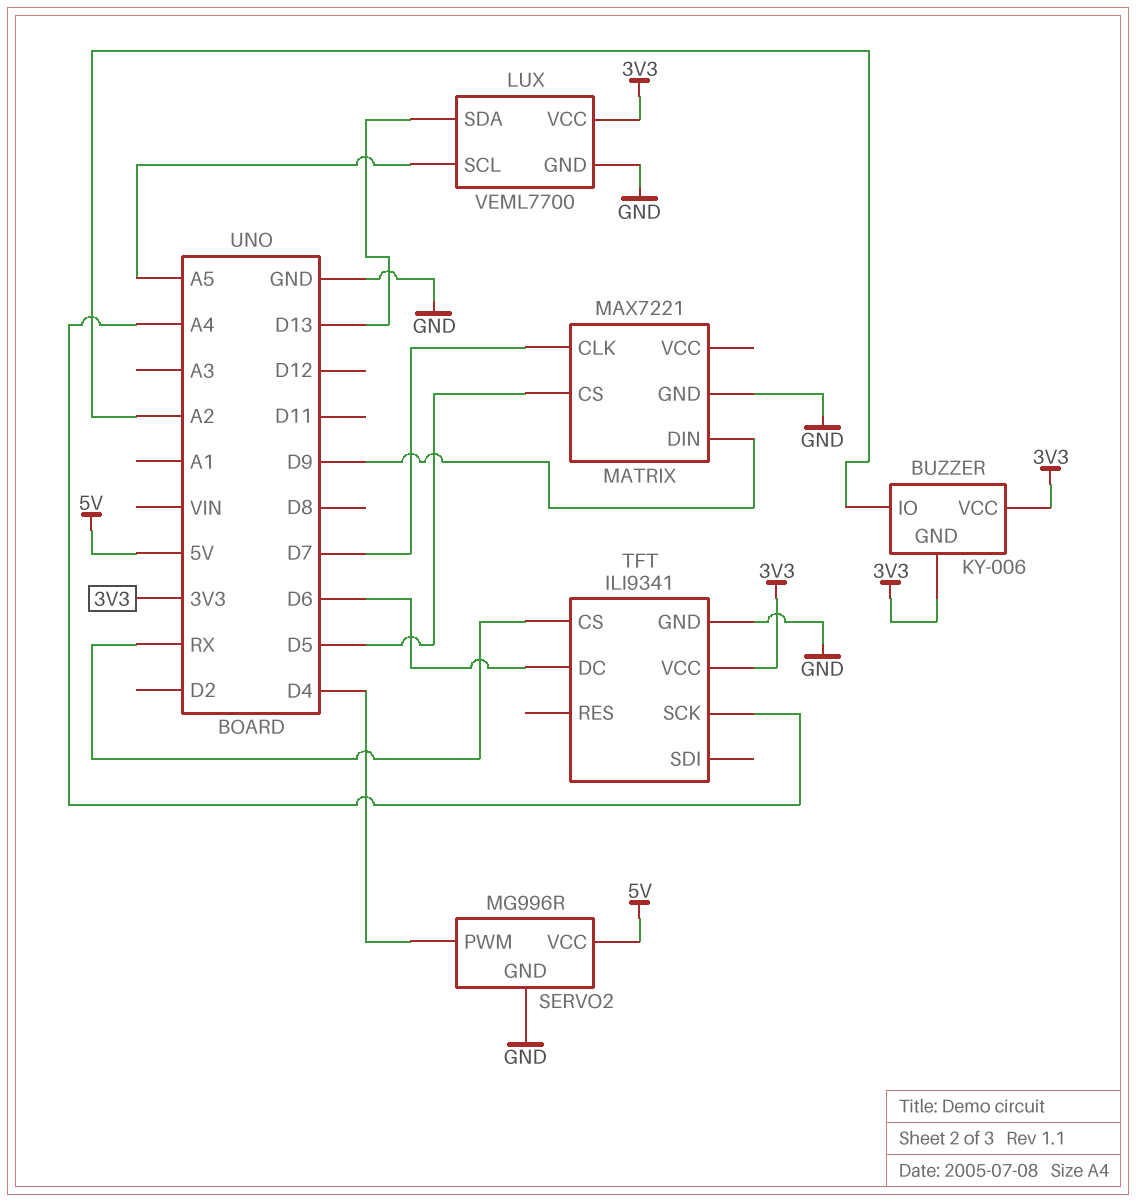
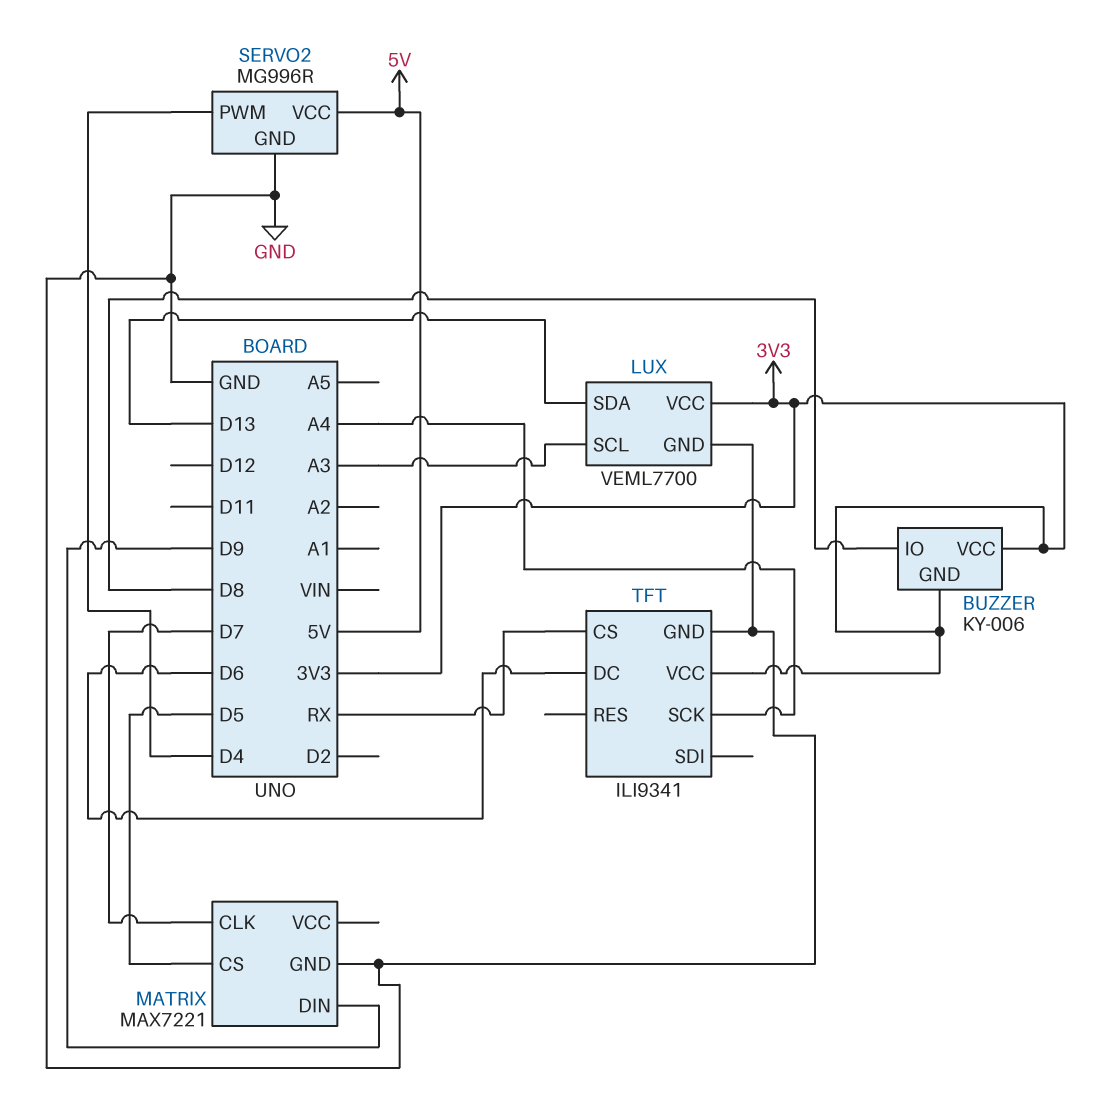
BUZZER pin IO: A2 -> D8
LUX pin SCL: A5 -> A3

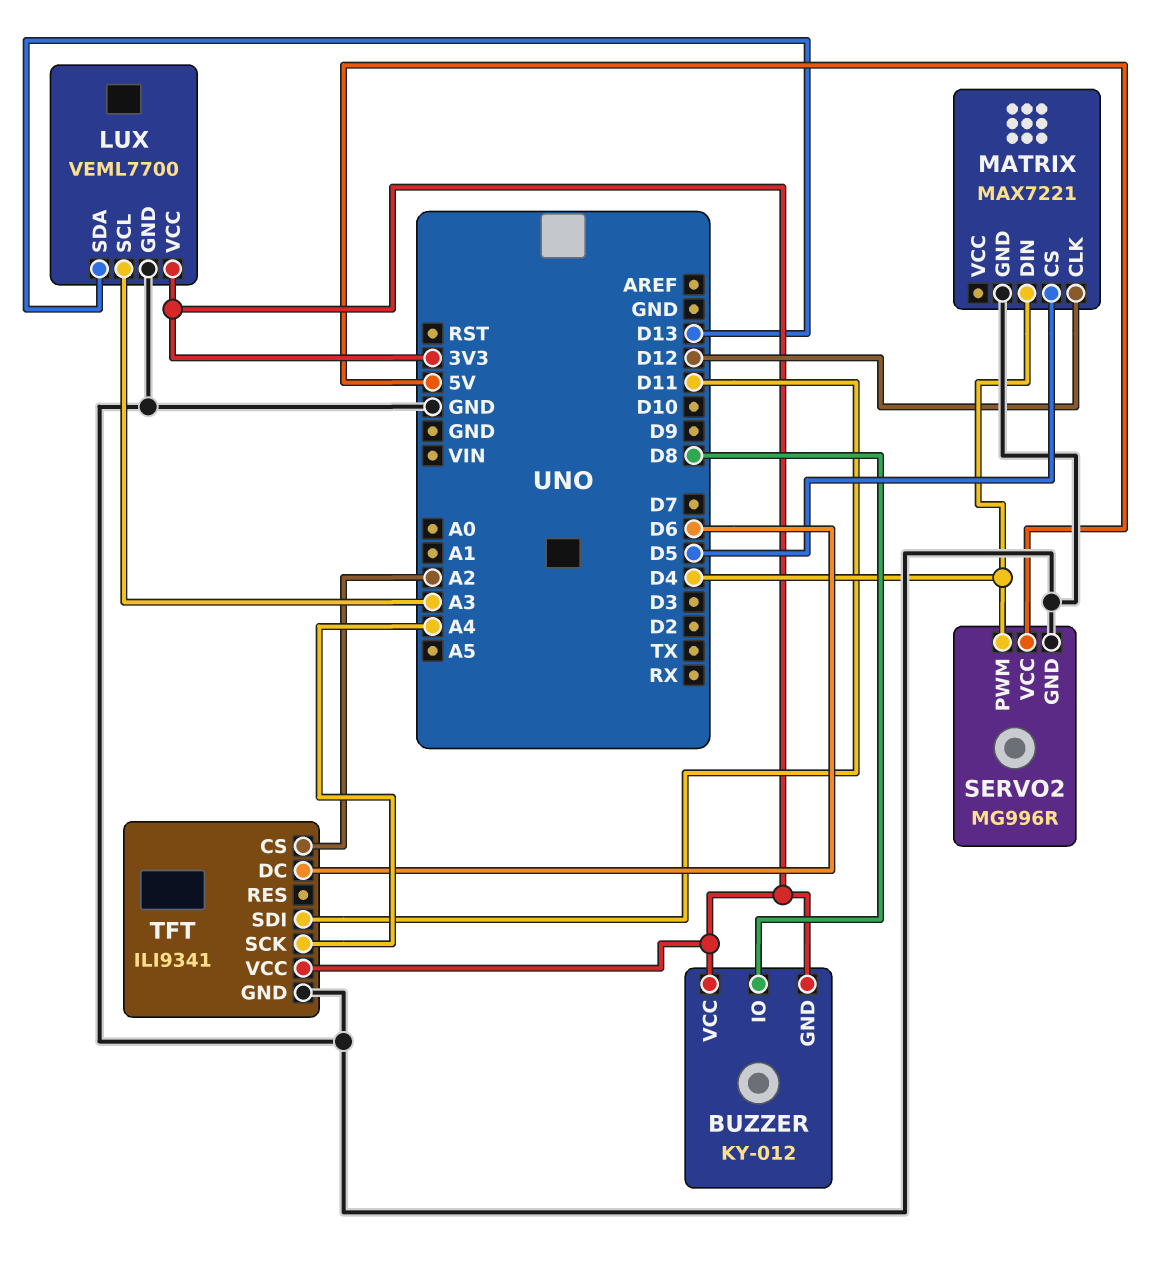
BUZZER: KY-006 -> KY-012
MATRIX pin CLK: D7 -> D12
MATRIX pin DIN: D9 -> D4
TFT pin CS: RX -> A2
TFT pin SDI: none -> D11

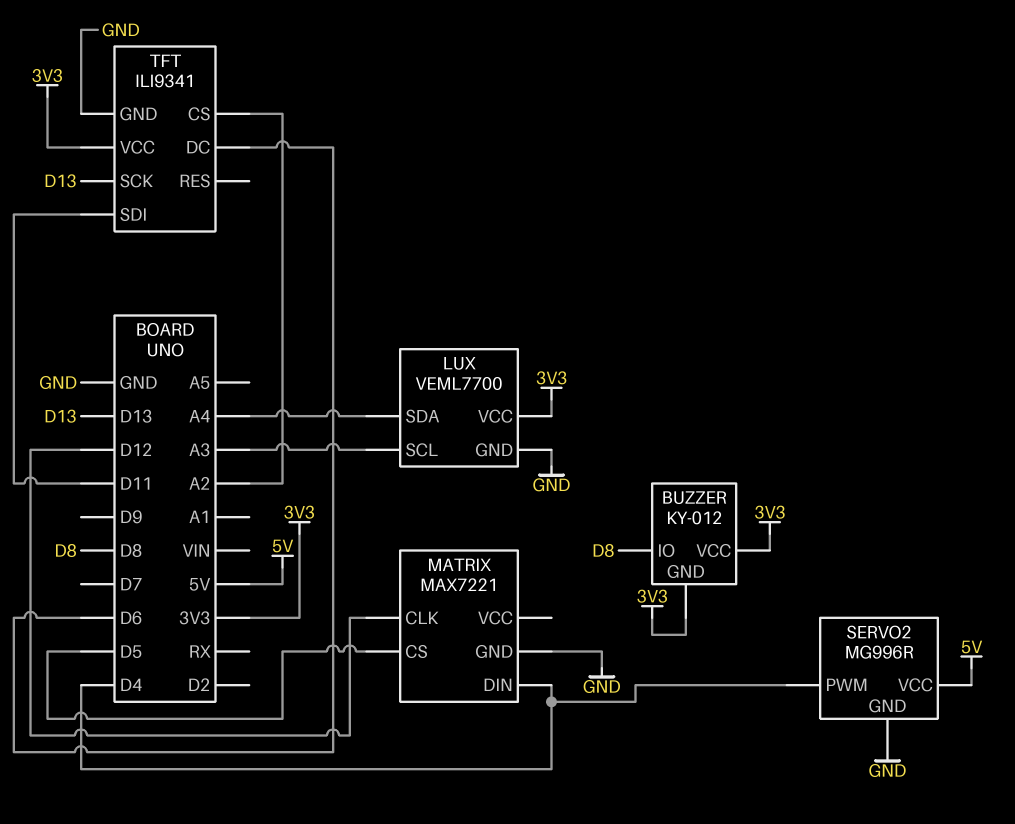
LUX pin SDA: D13 -> A4
TFT pin SCK: A4 -> D13

